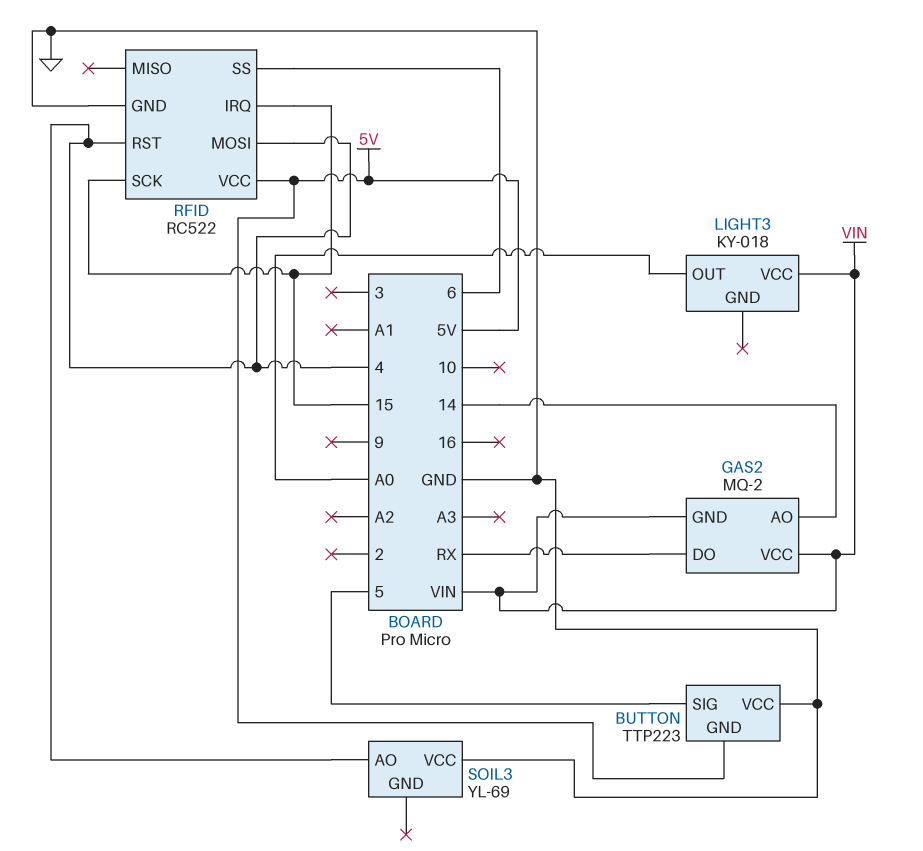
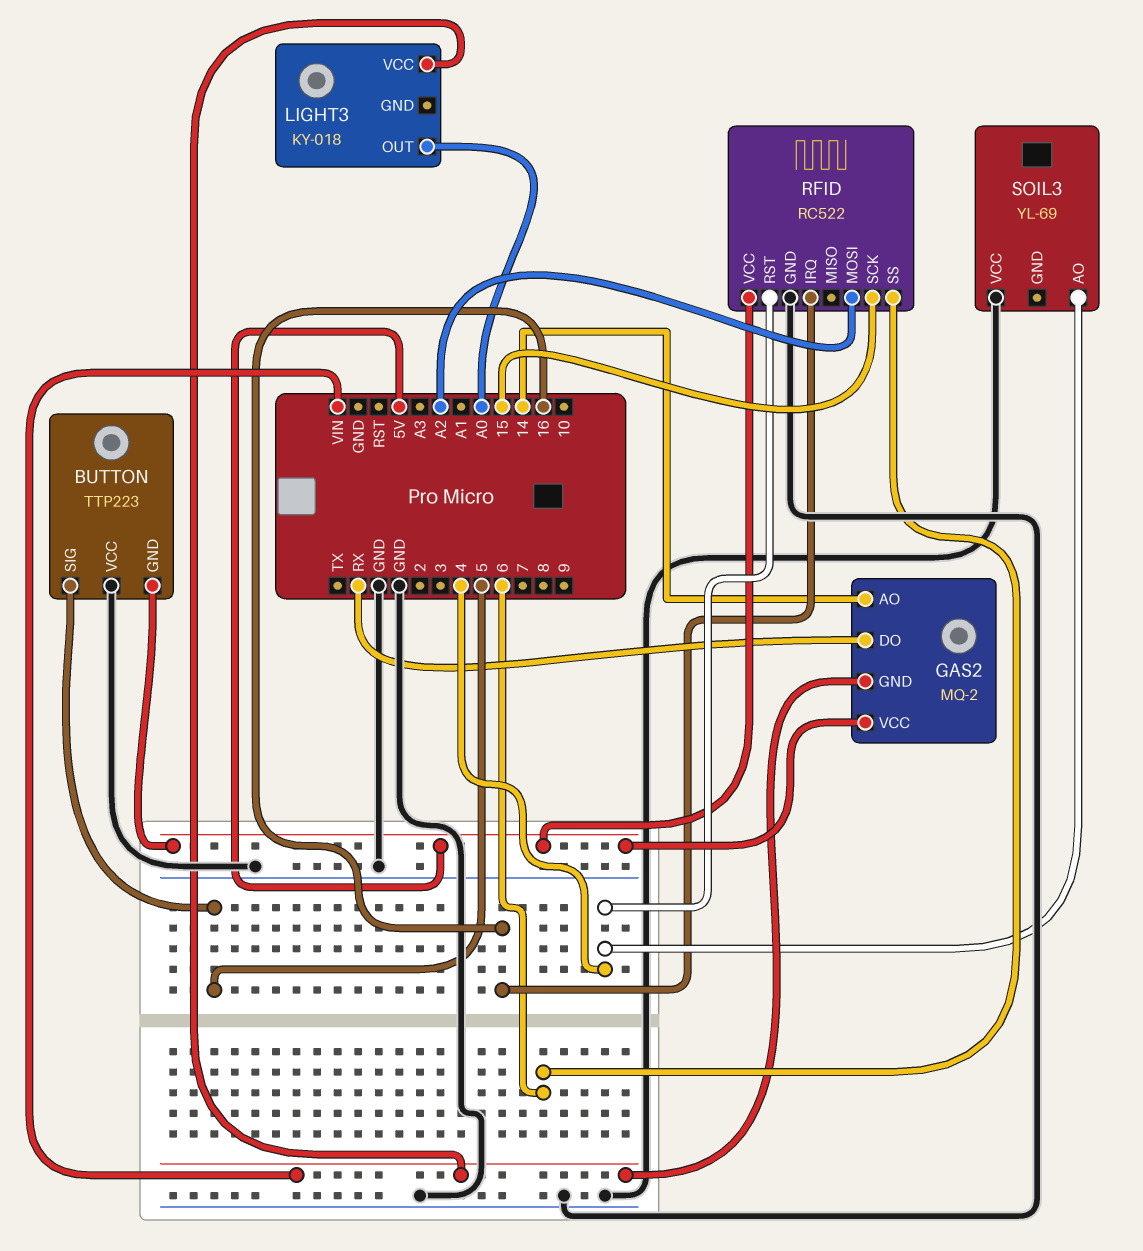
GAS2 pin VCC: VIN -> 5V
RFID pin IRQ: 15 -> 16
RFID pin MOSI: 4 -> A2

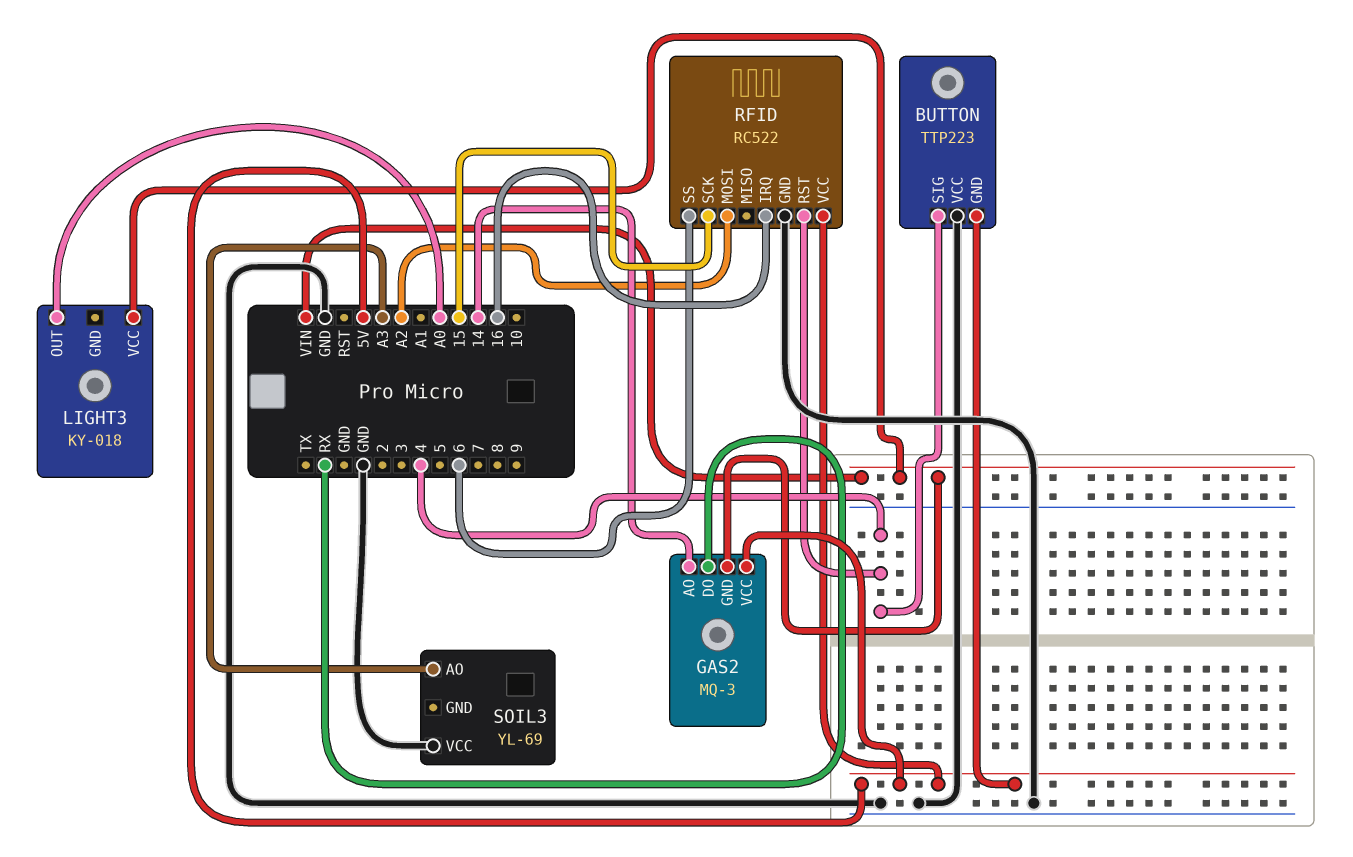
BUTTON pin SIG: 5 -> 4
GAS2: MQ-2 -> MQ-3
SOIL3 pin AO: 4 -> A3

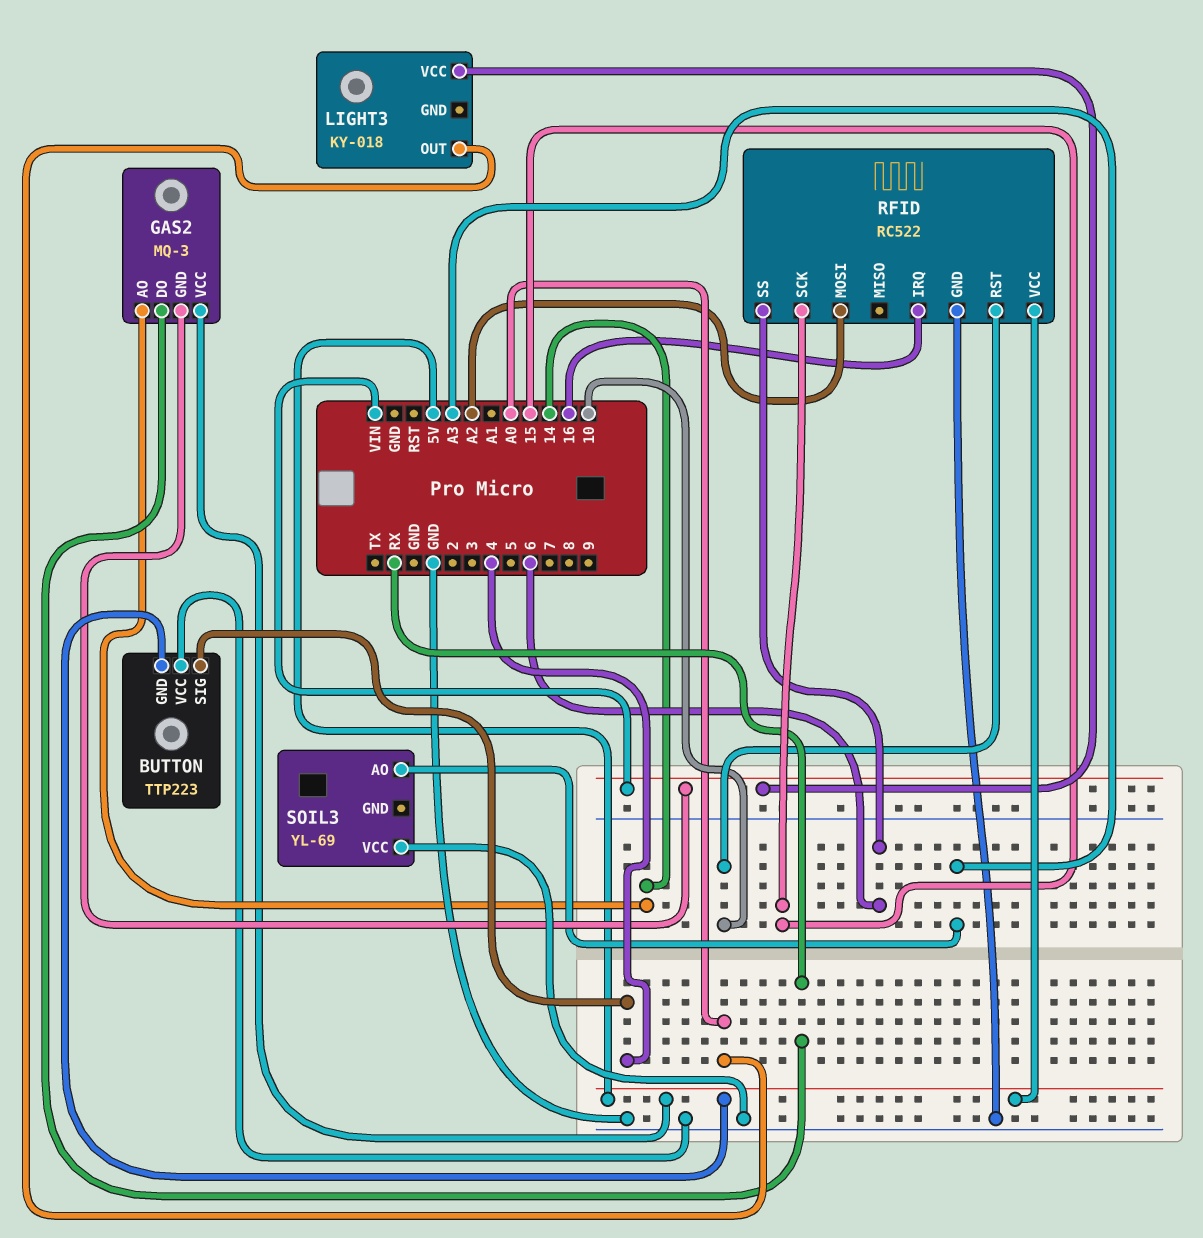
RFID pin RST: 4 -> 10

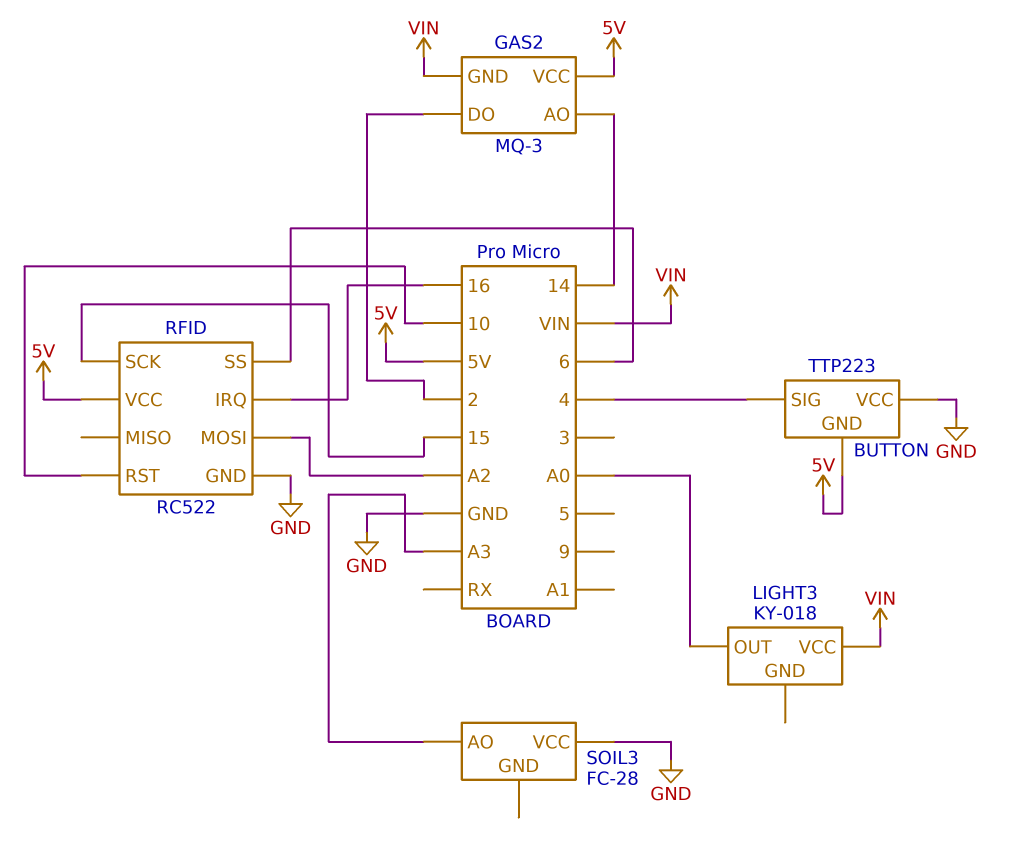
GAS2 pin DO: RX -> 2
SOIL3: YL-69 -> FC-28

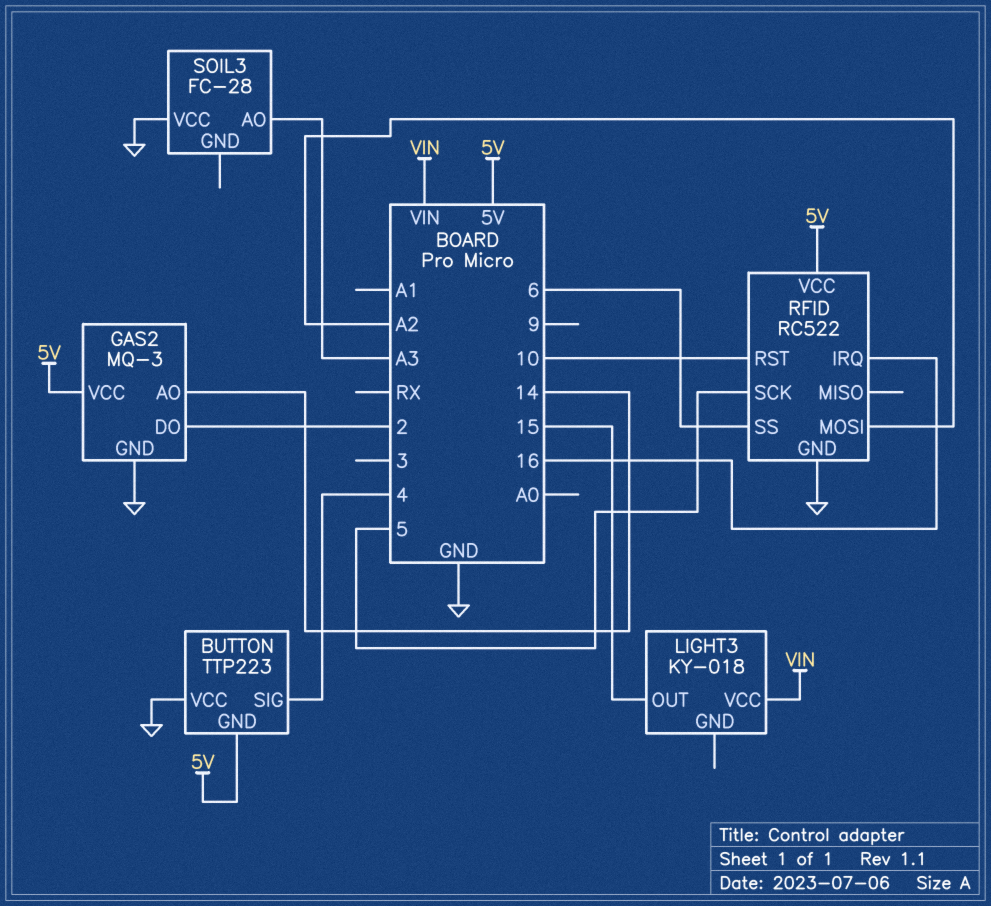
GAS2 pin GND: VIN -> GND
LIGHT3 pin OUT: A0 -> 15
RFID pin SCK: 15 -> 5

